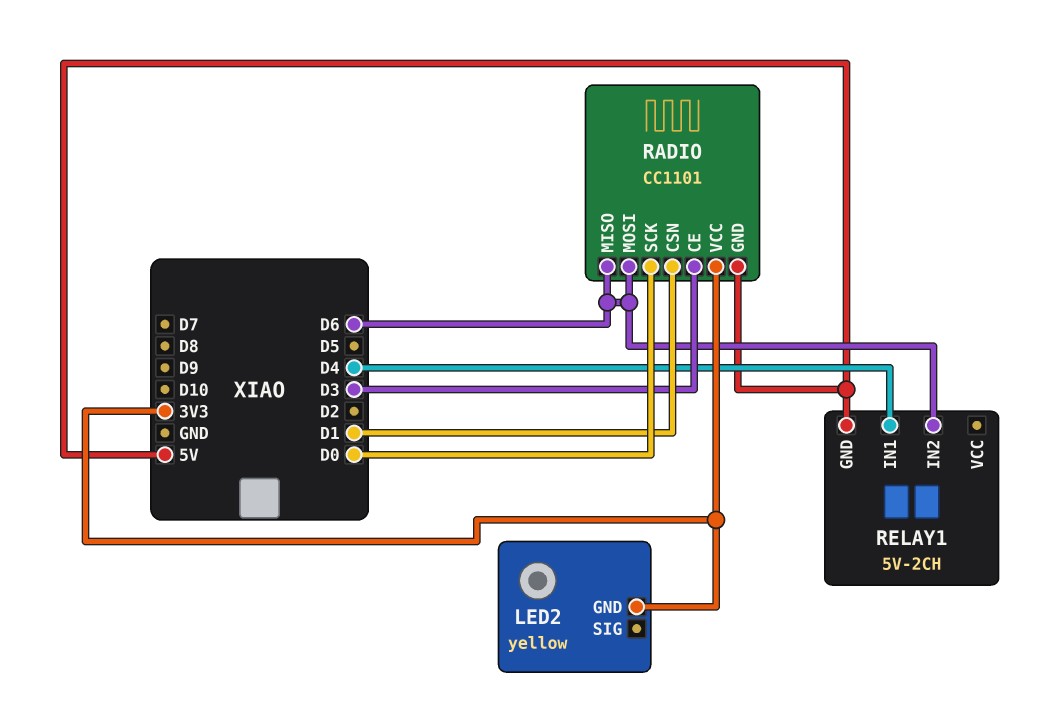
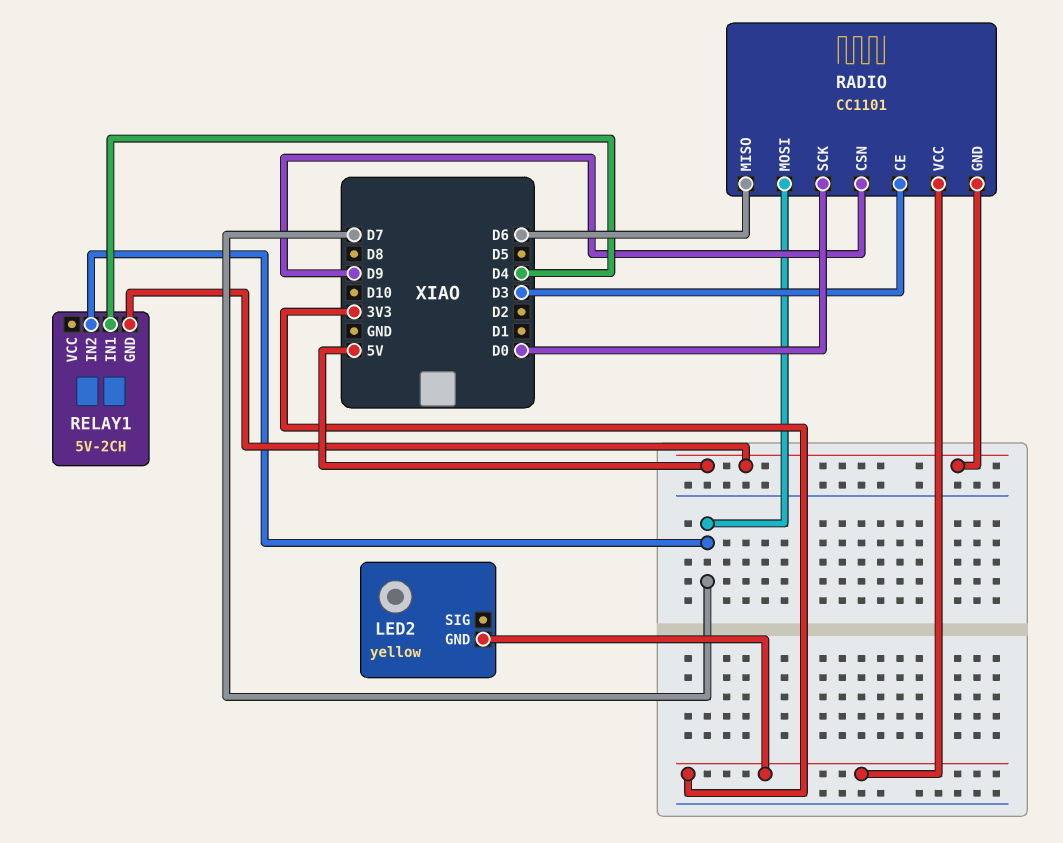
RADIO pin CSN: D1 -> D9
RADIO pin MOSI: D6 -> D7
RELAY1 pin IN2: D6 -> D7

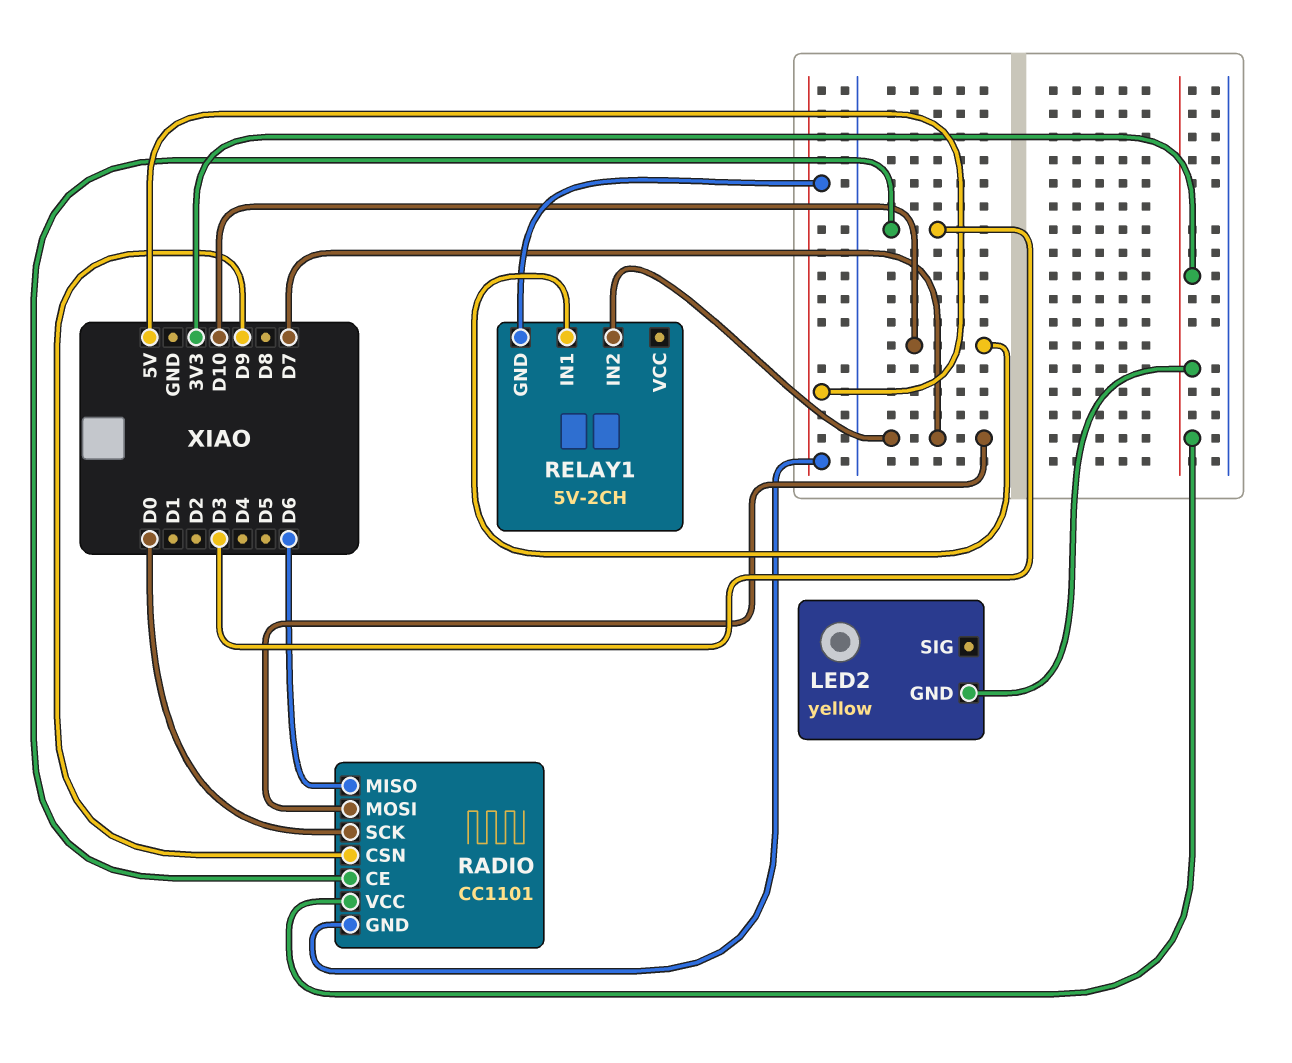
RELAY1 pin IN1: D4 -> D10

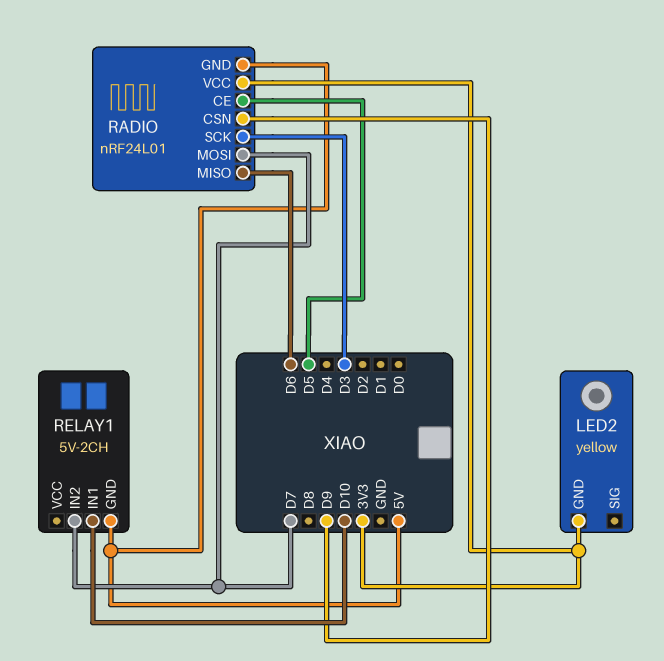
RADIO: CC1101 -> nRF24L01
RADIO pin CE: D3 -> D5
RADIO pin SCK: D0 -> D3

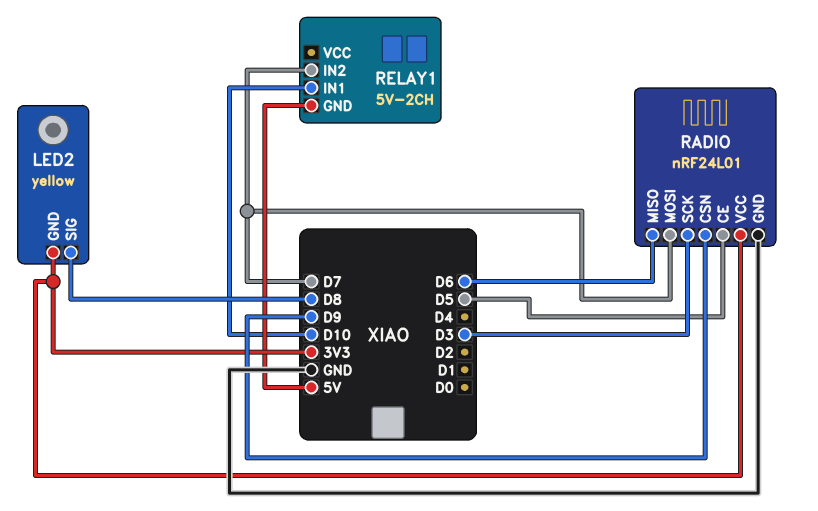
LED2 pin SIG: none -> D8
RADIO pin GND: 5V -> GND

